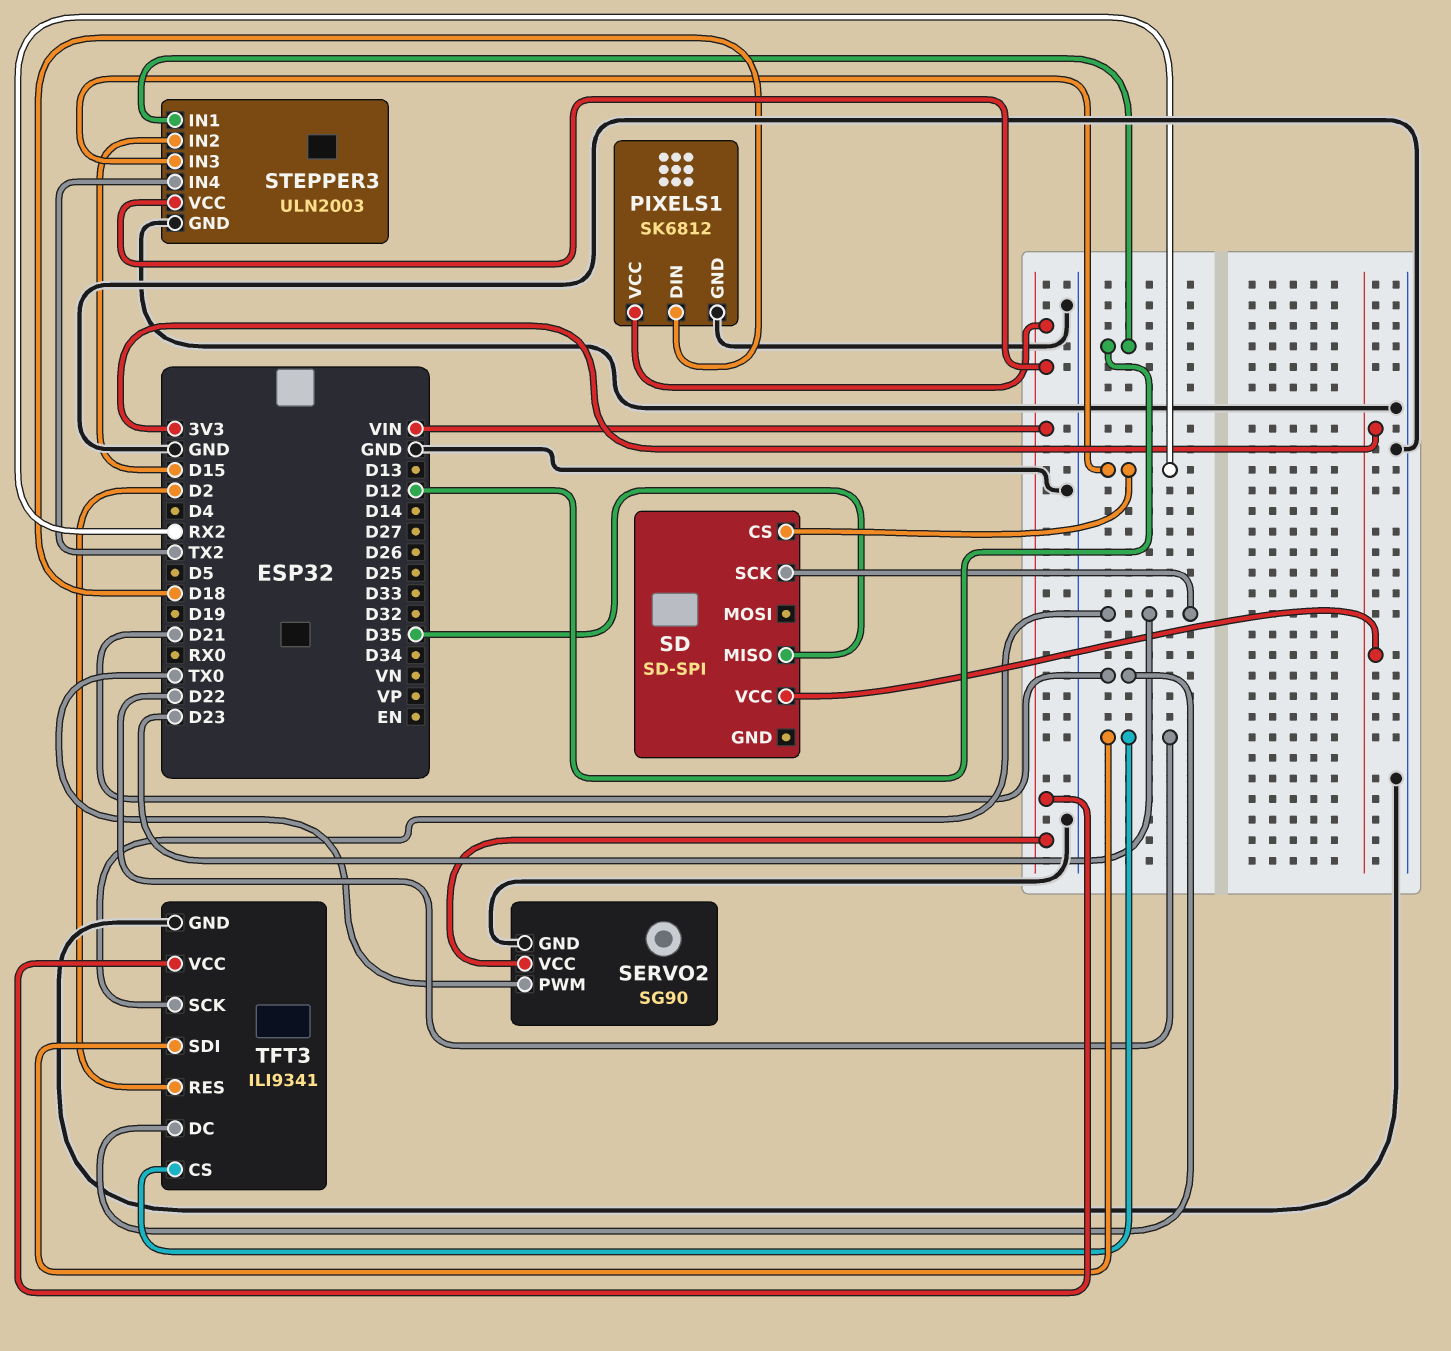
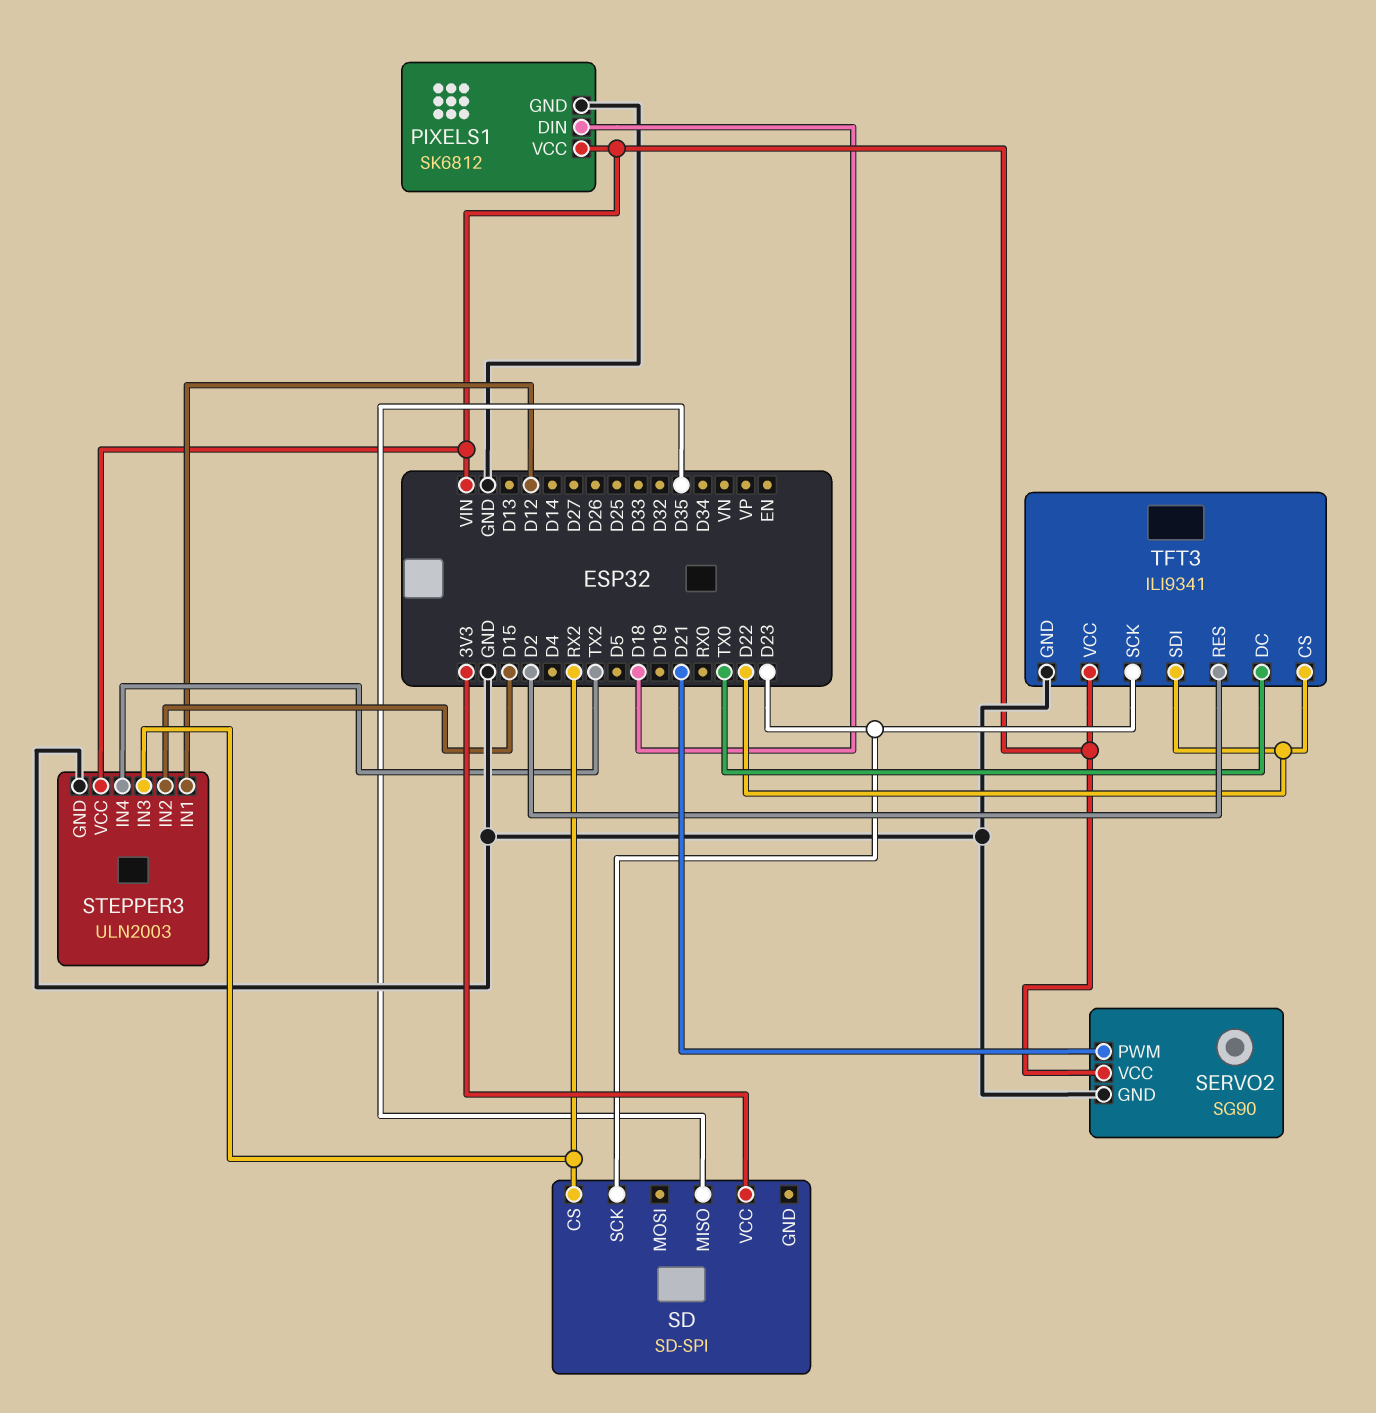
SERVO2 pin PWM: TX0 -> D21
TFT3 pin DC: D21 -> TX0

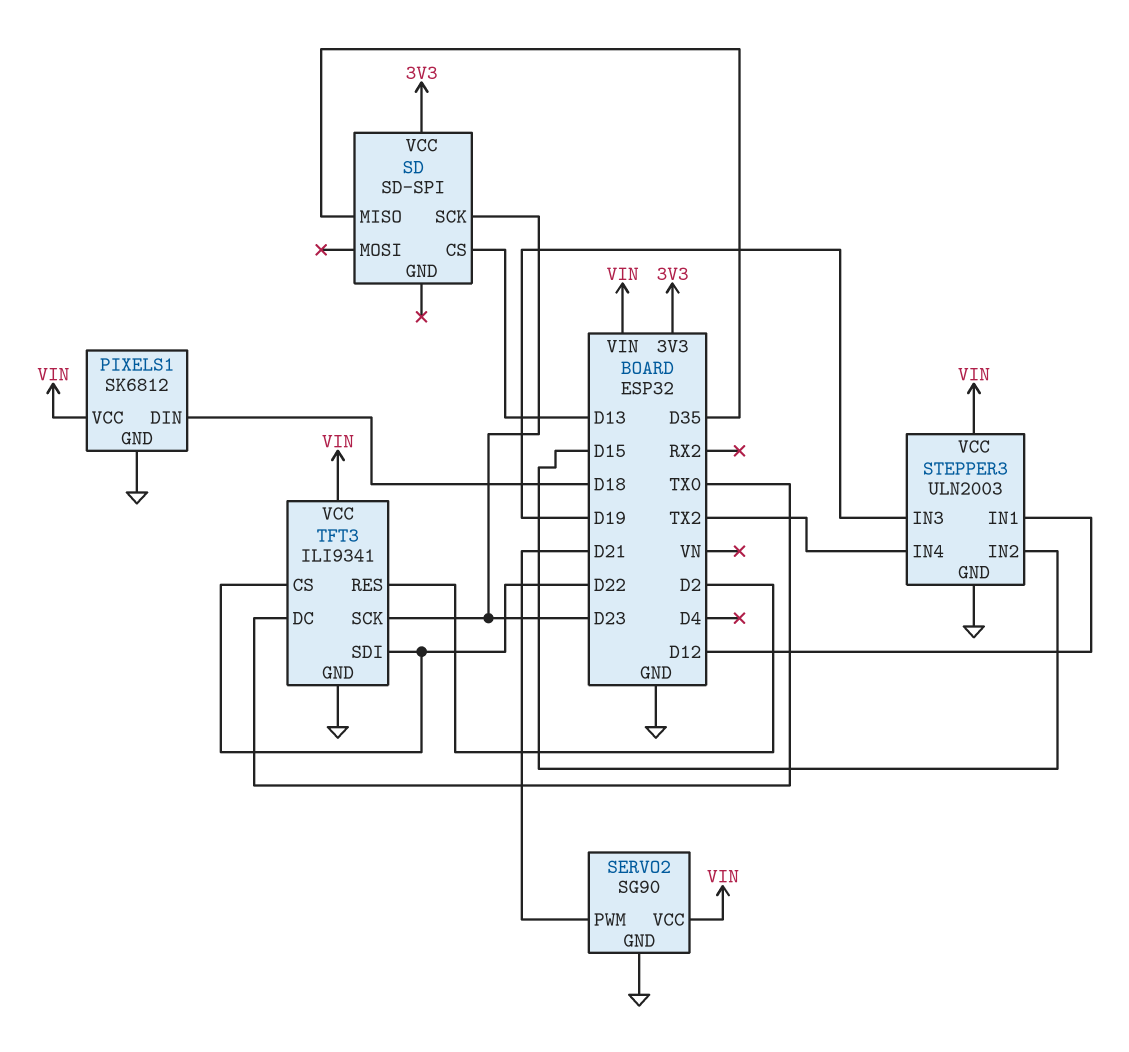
SD pin CS: RX2 -> D13
STEPPER3 pin IN3: RX2 -> D19

